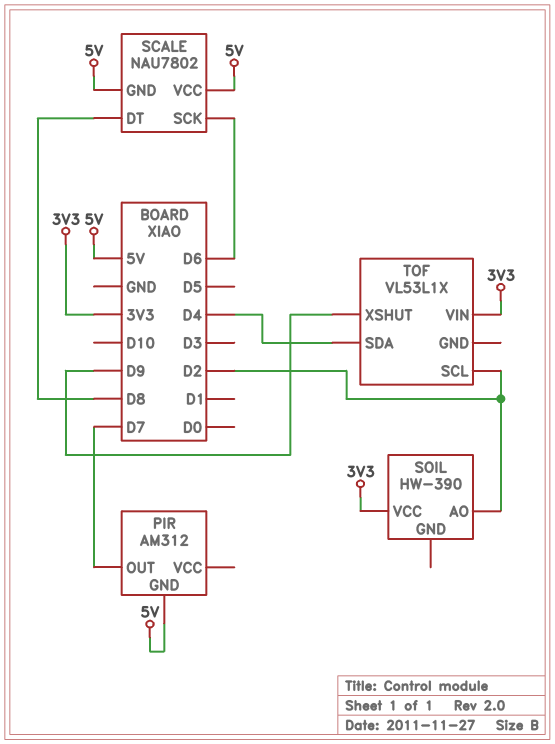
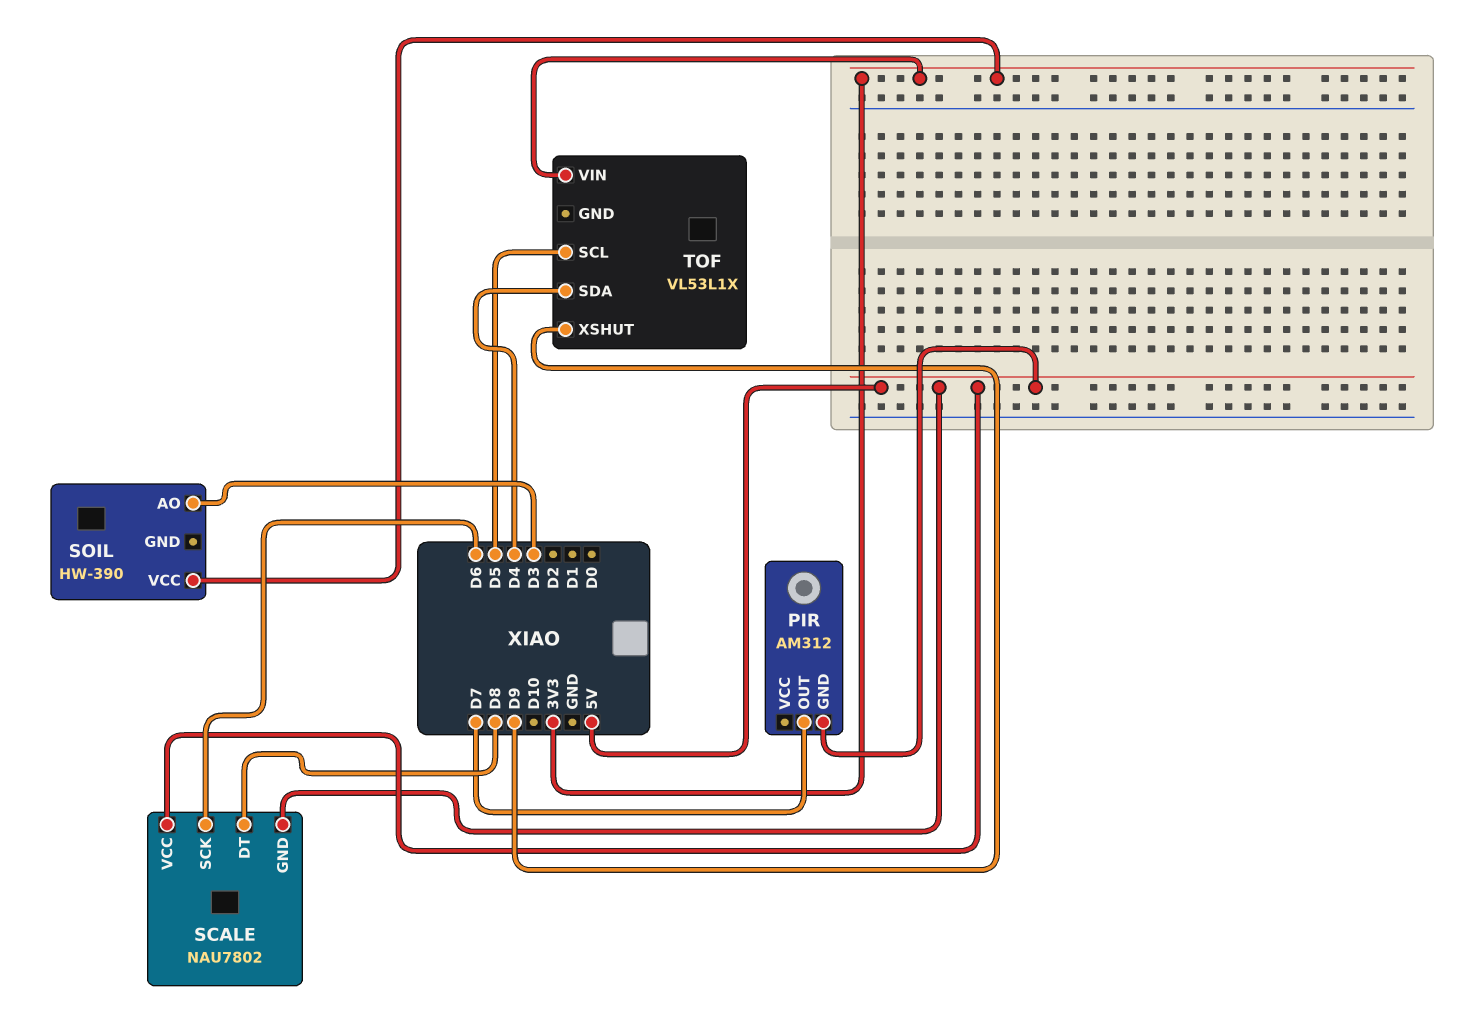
SOIL pin AO: D2 -> D3
TOF pin SCL: D2 -> D5

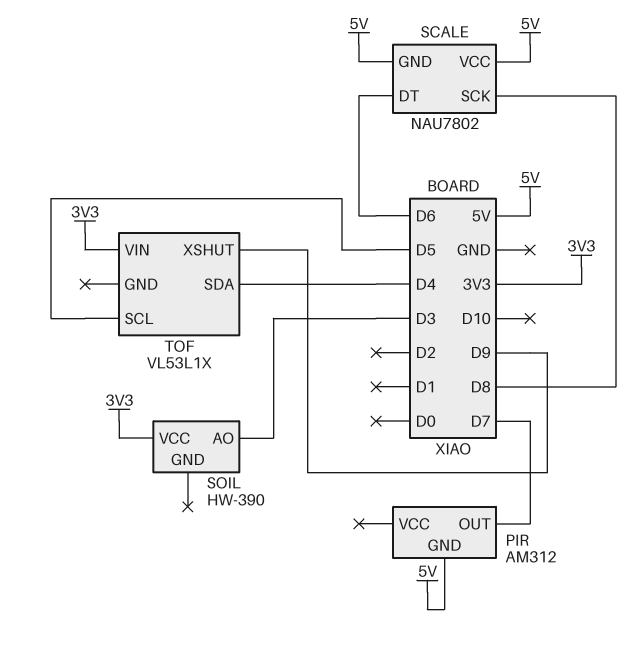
SCALE pin DT: D8 -> D6
SCALE pin SCK: D6 -> D8

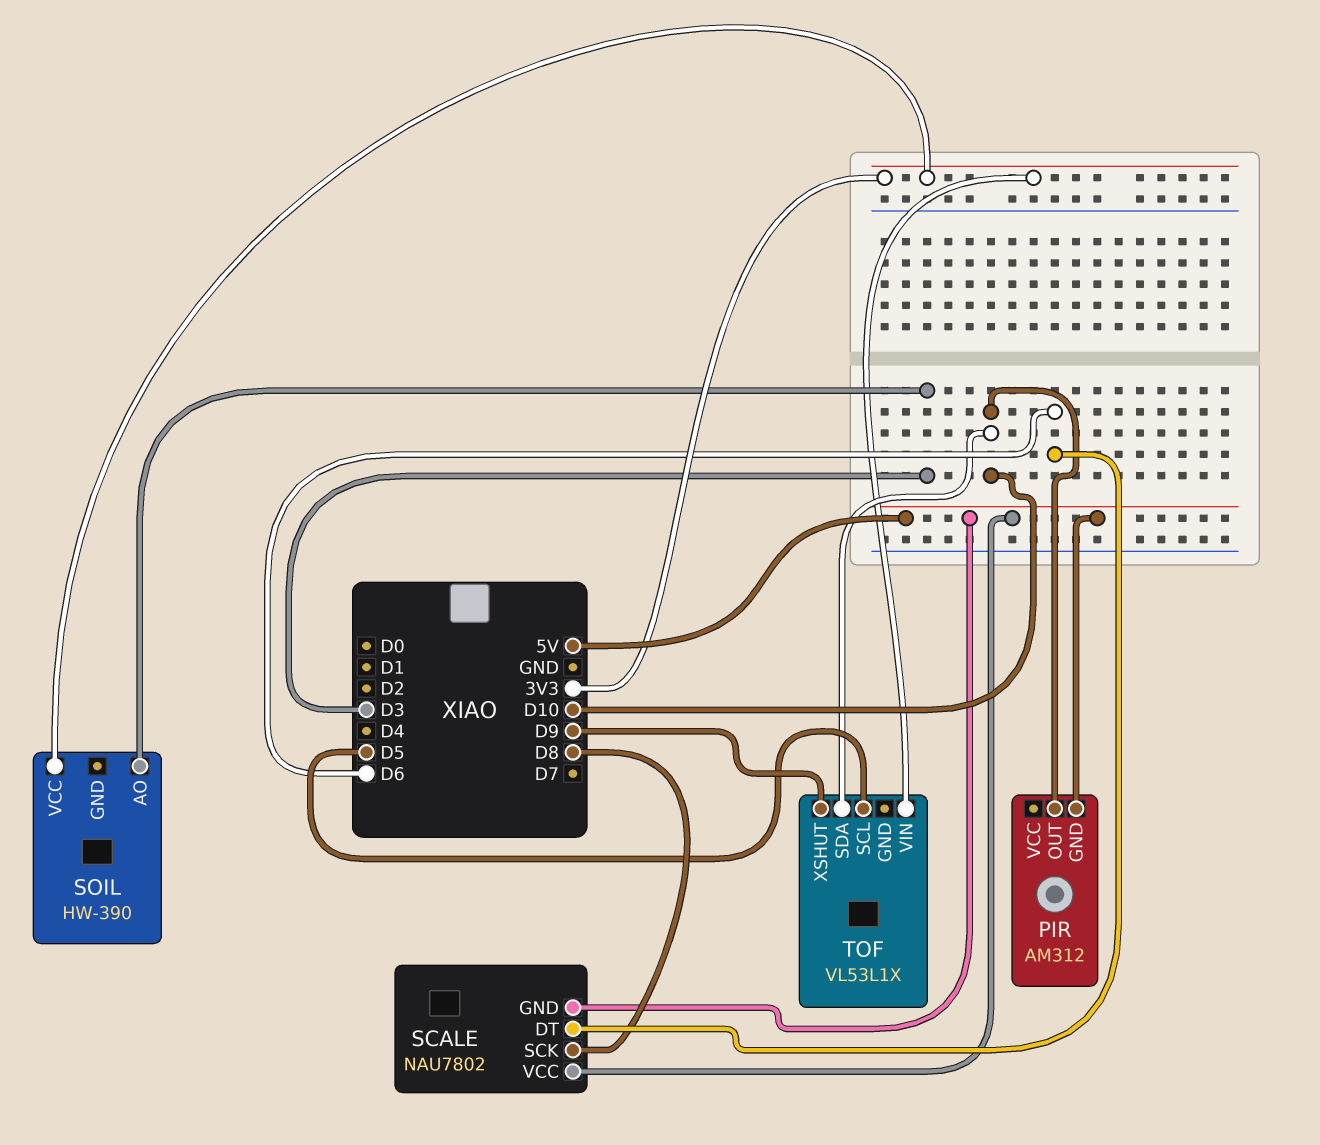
PIR pin OUT: D7 -> D10
TOF pin SDA: D4 -> D10

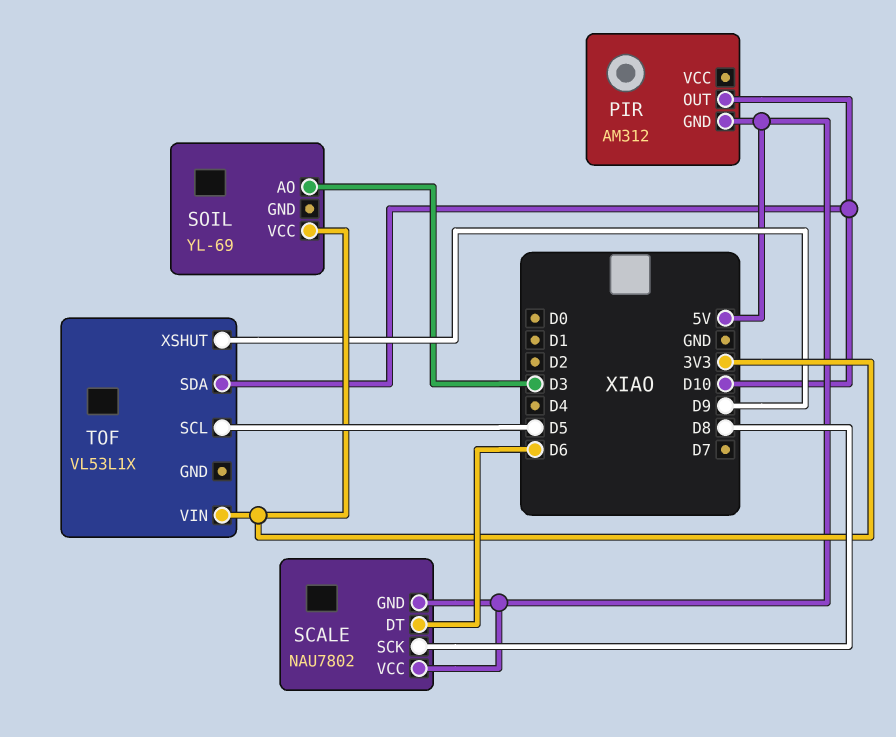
SOIL: HW-390 -> YL-69

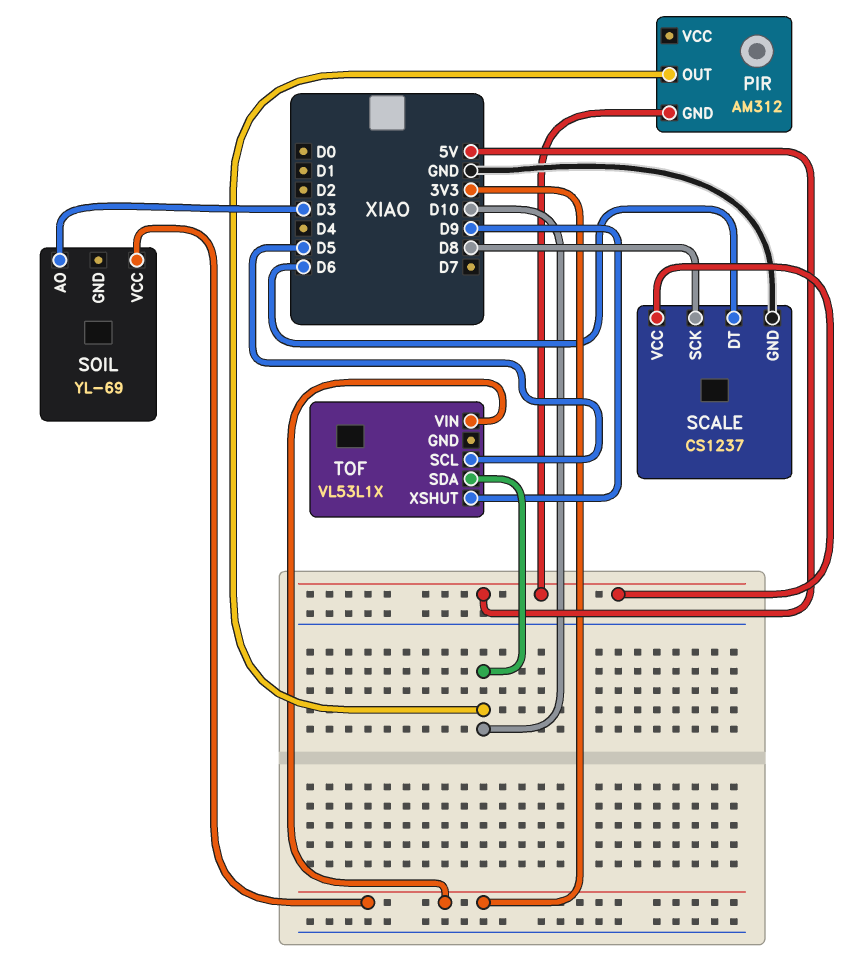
SCALE: NAU7802 -> CS1237
SCALE pin GND: 5V -> GND

